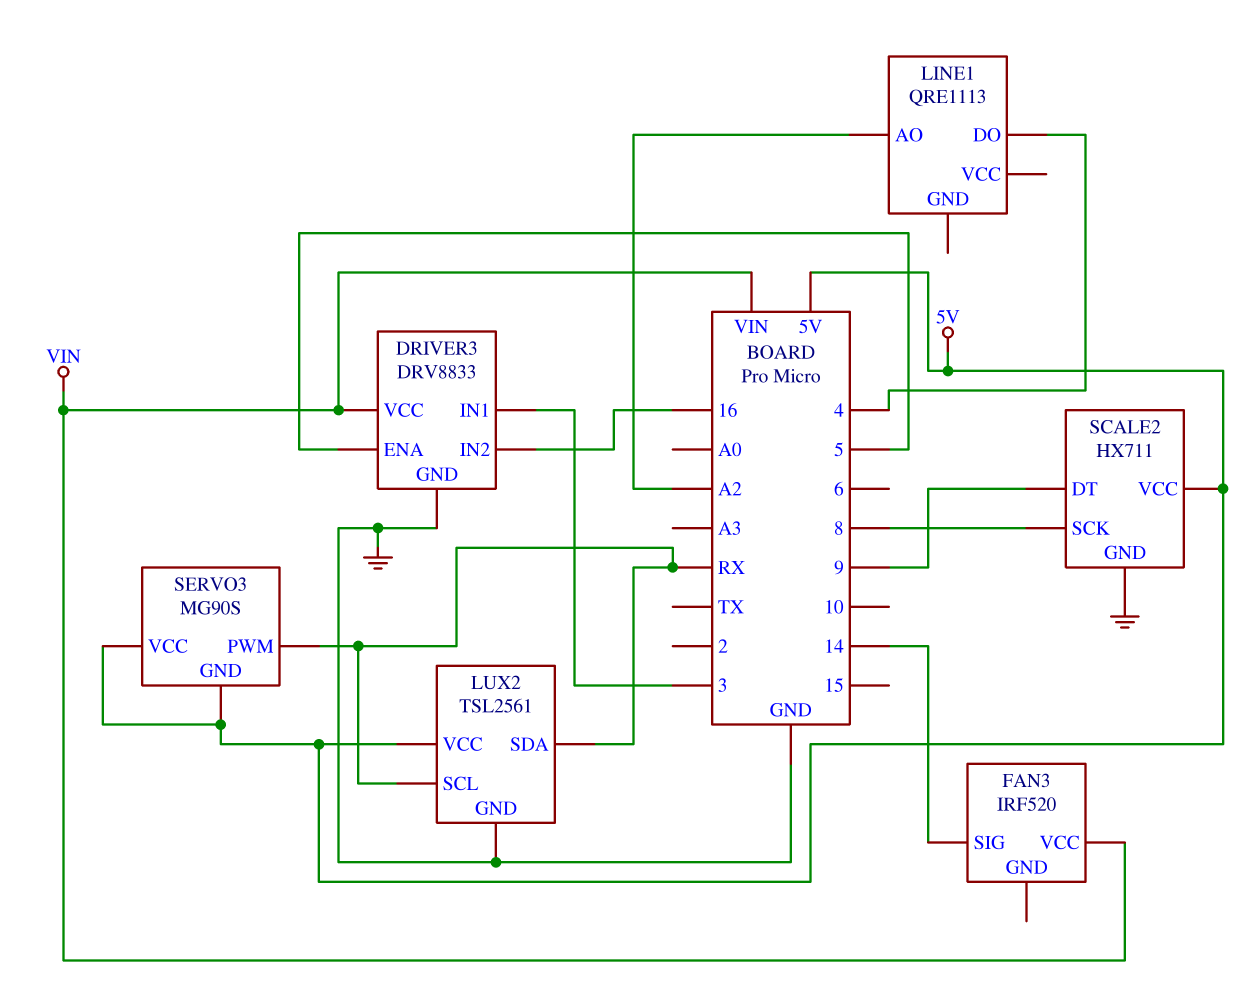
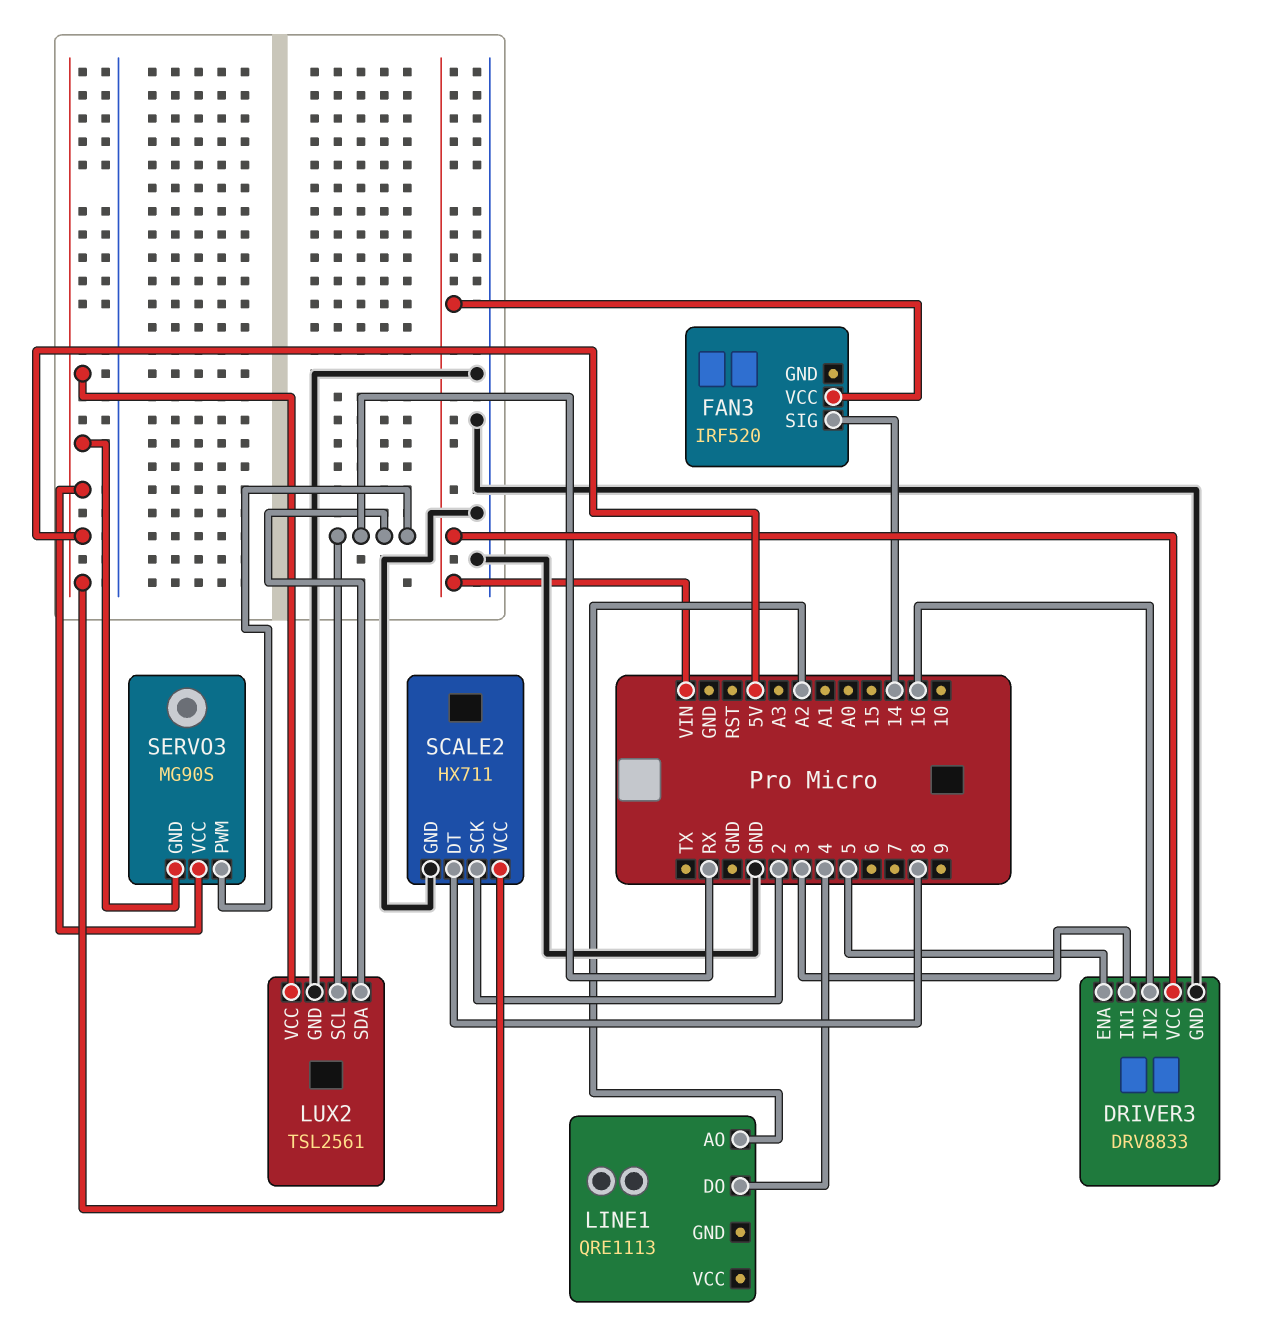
SCALE2 pin DT: 9 -> 8
SCALE2 pin SCK: 8 -> 2

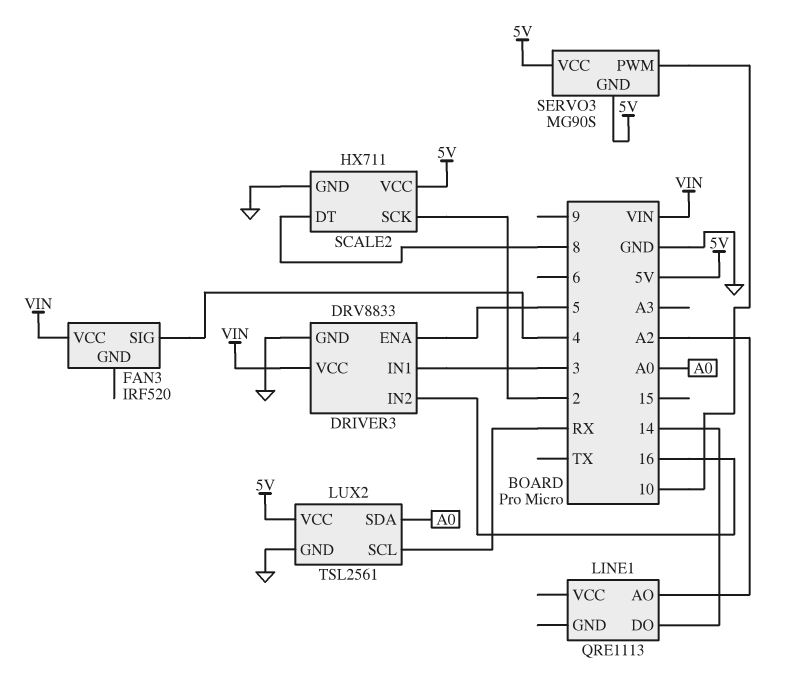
FAN3 pin SIG: 14 -> 4
LINE1 pin DO: 4 -> 14
LUX2 pin SDA: RX -> A0
SERVO3 pin PWM: RX -> 10

